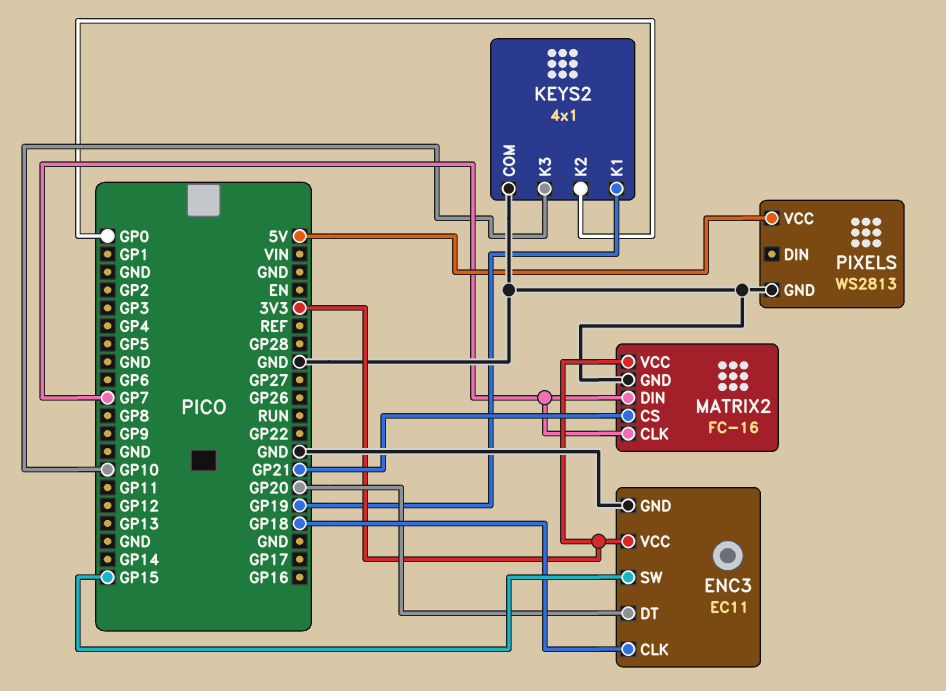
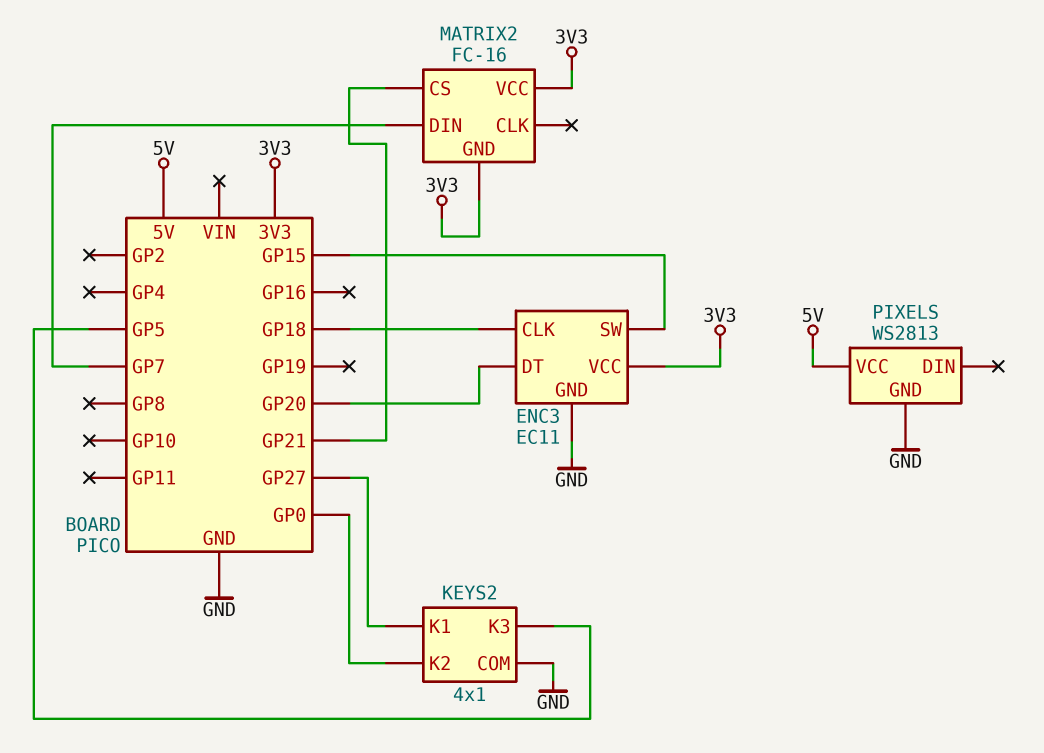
KEYS2 pin K1: GP19 -> GP27
KEYS2 pin K3: GP10 -> GP5
MATRIX2 pin CLK: GP7 -> none
MATRIX2 pin GND: GND -> 3V3

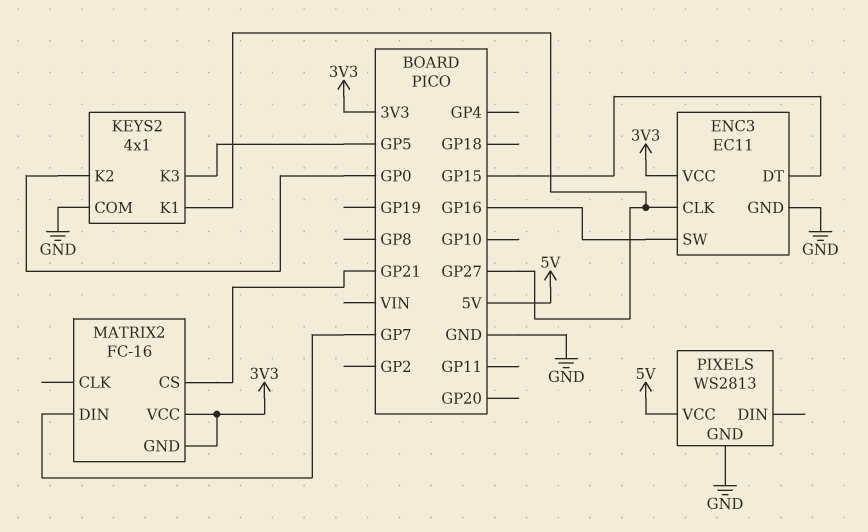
ENC3 pin CLK: GP18 -> GP27
ENC3 pin DT: GP20 -> GP15
ENC3 pin SW: GP15 -> GP16

